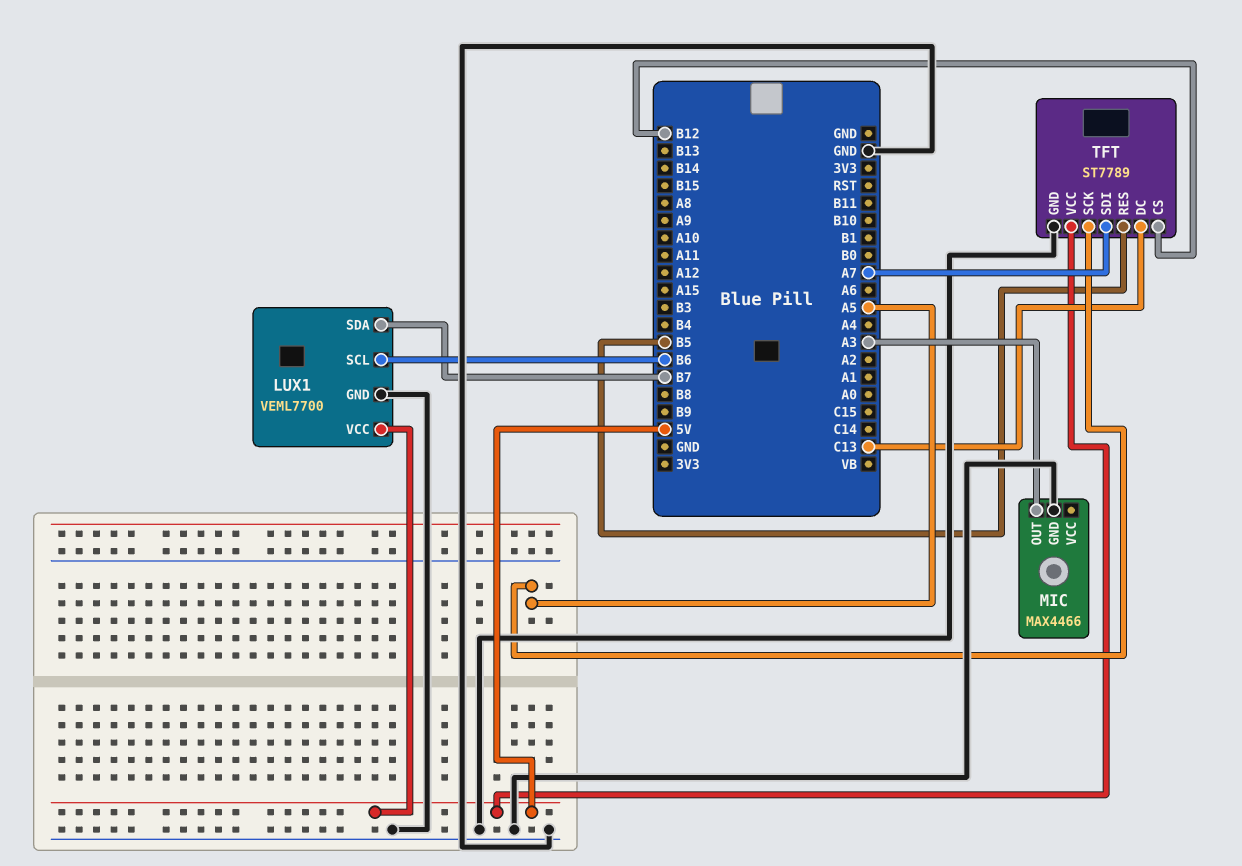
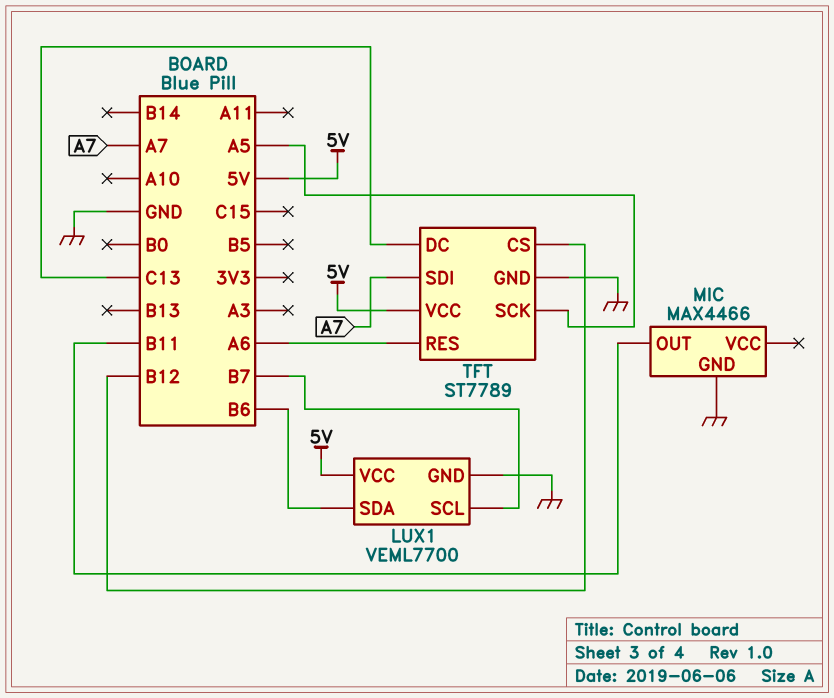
LUX1 pin SCL: B6 -> B7
LUX1 pin SDA: B7 -> B6
MIC pin OUT: A3 -> B11
TFT pin RES: B5 -> A6

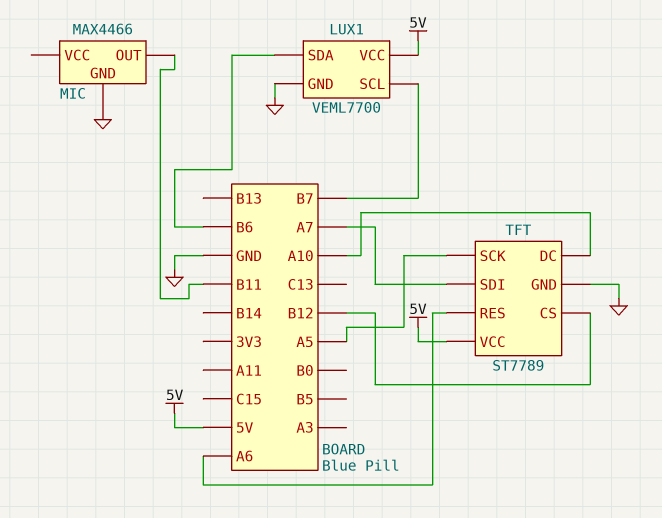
TFT pin DC: C13 -> A10

